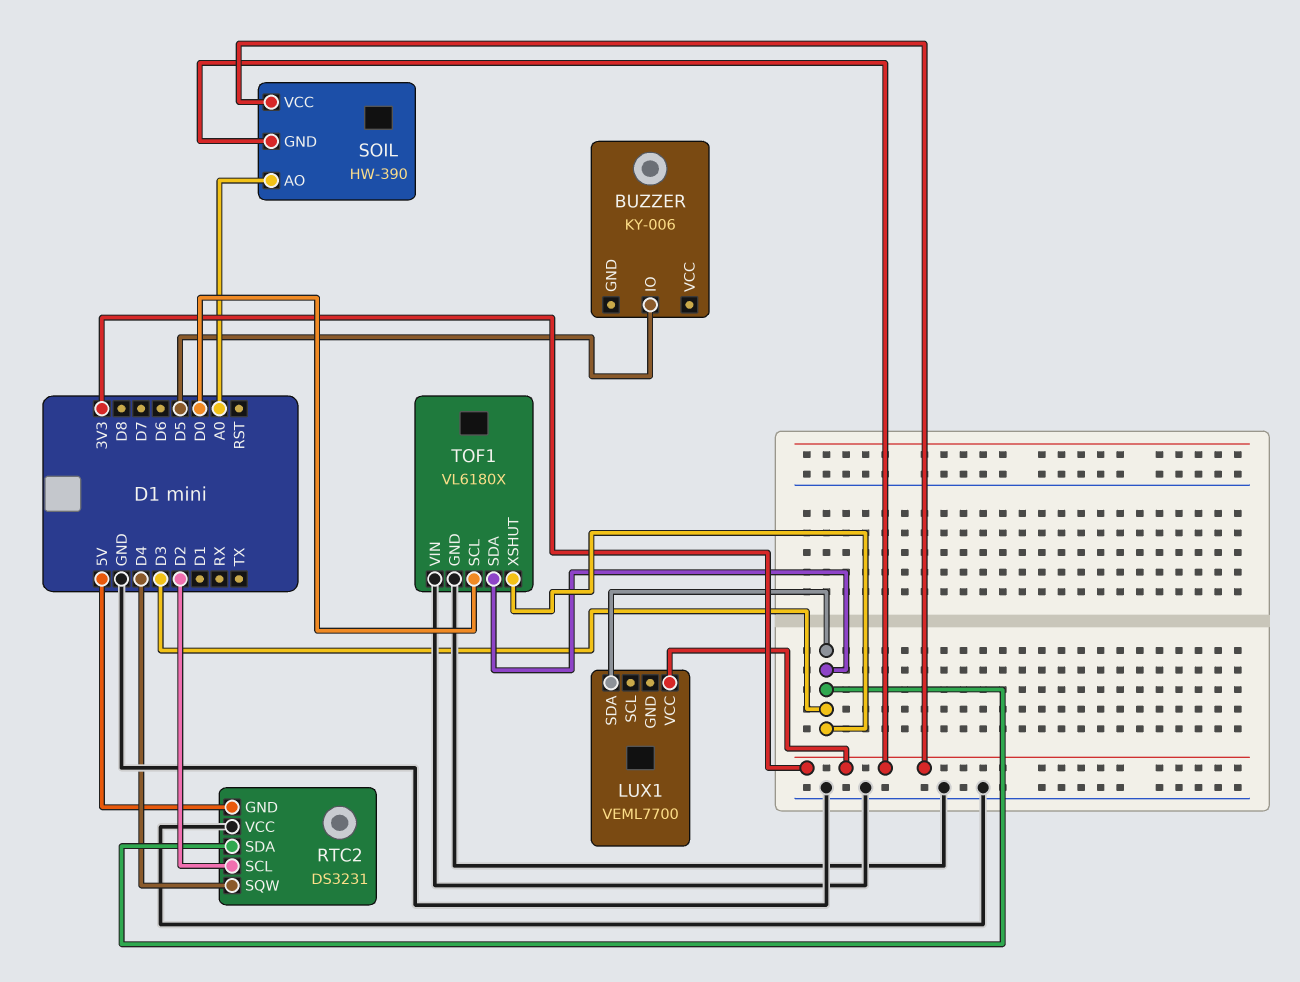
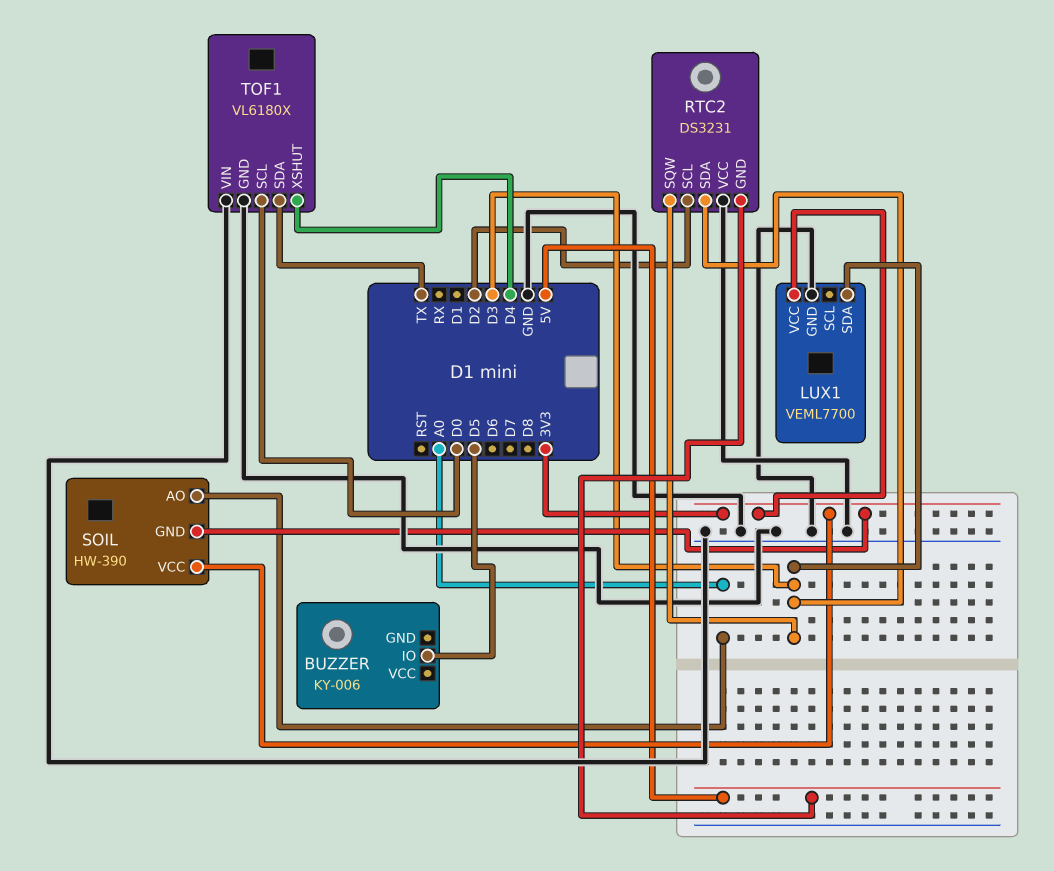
LUX1 pin GND: none -> GND
RTC2 pin SQW: D4 -> D3
TOF1 pin SDA: D3 -> TX
TOF1 pin XSHUT: D3 -> D4

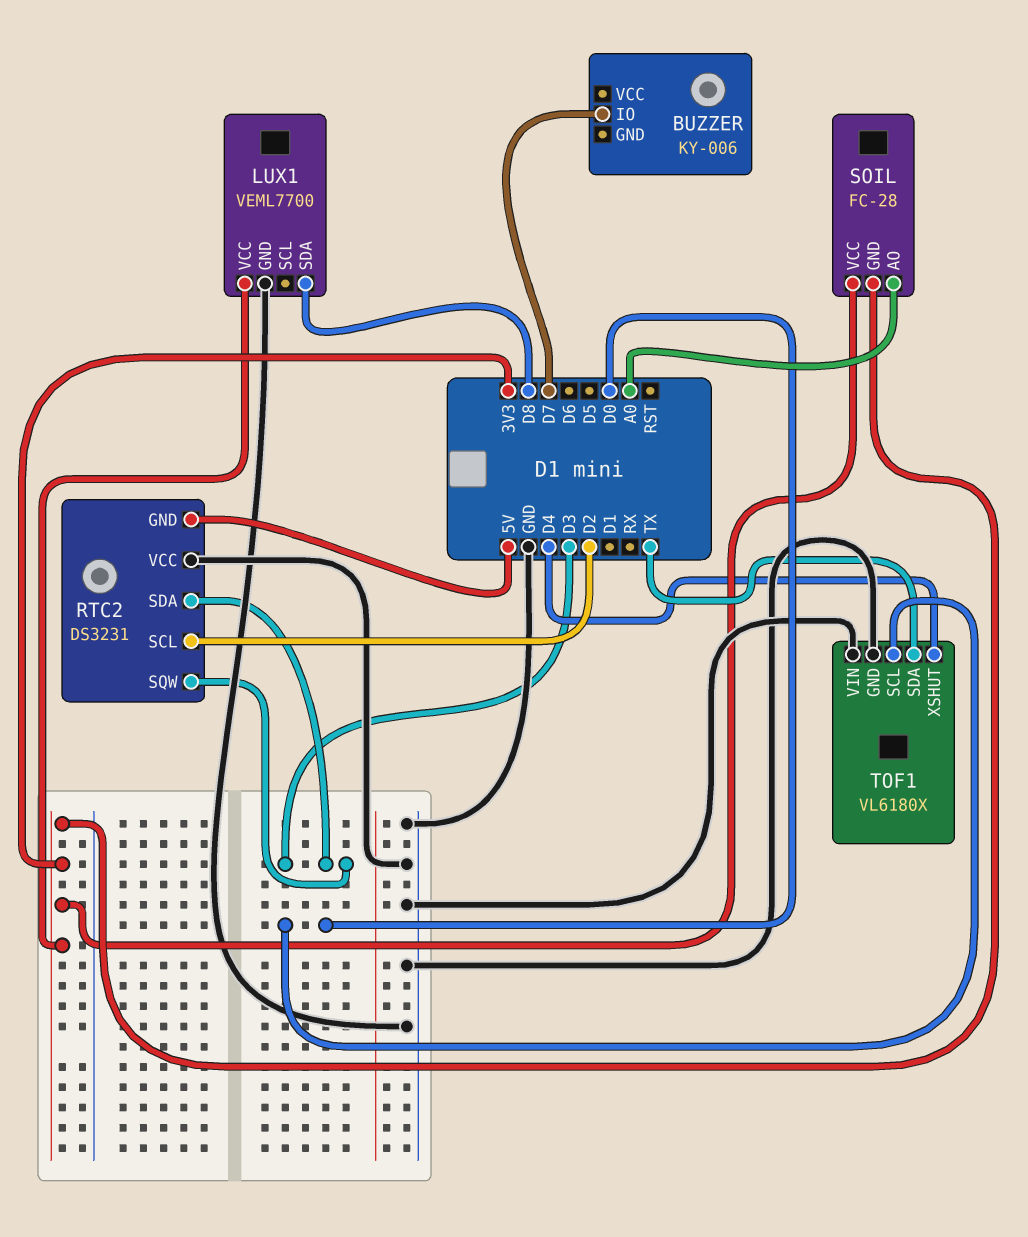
BUZZER pin IO: D5 -> D7
LUX1 pin SDA: D3 -> D8
SOIL: HW-390 -> FC-28

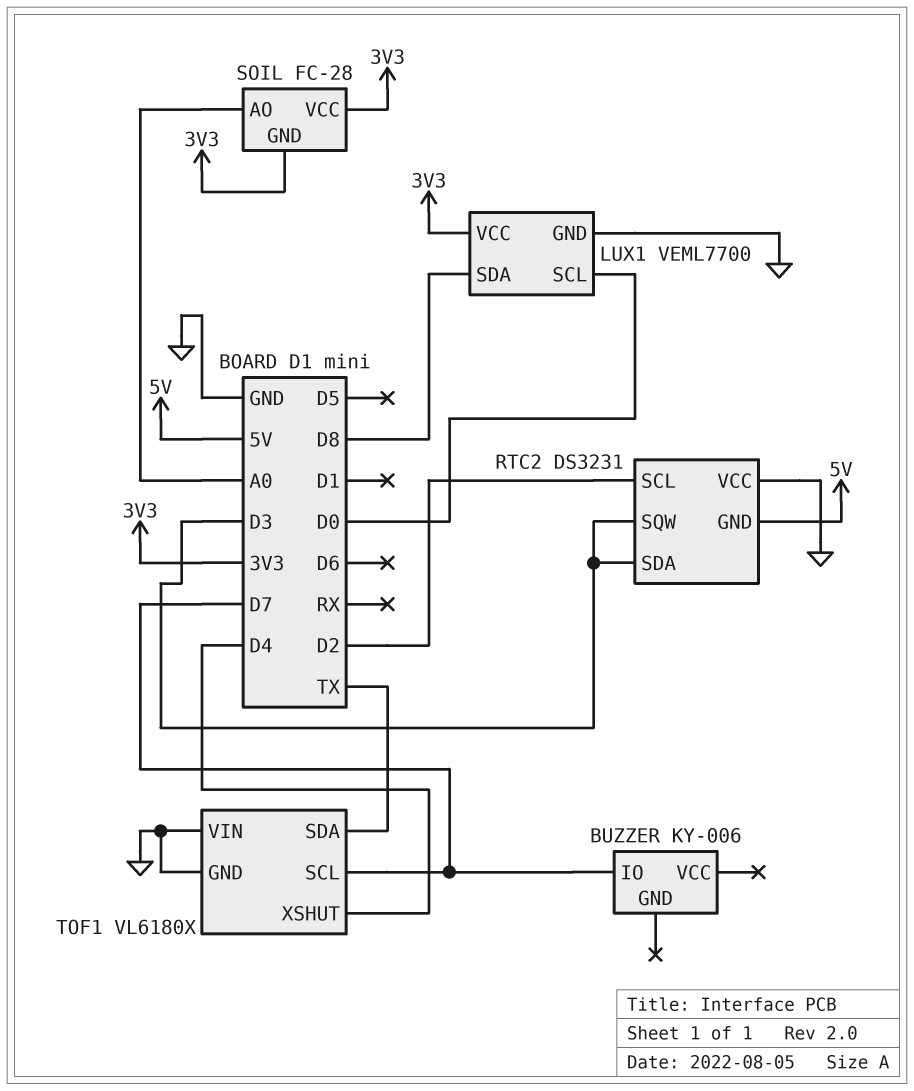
LUX1 pin SCL: none -> D0
TOF1 pin SCL: D0 -> D7

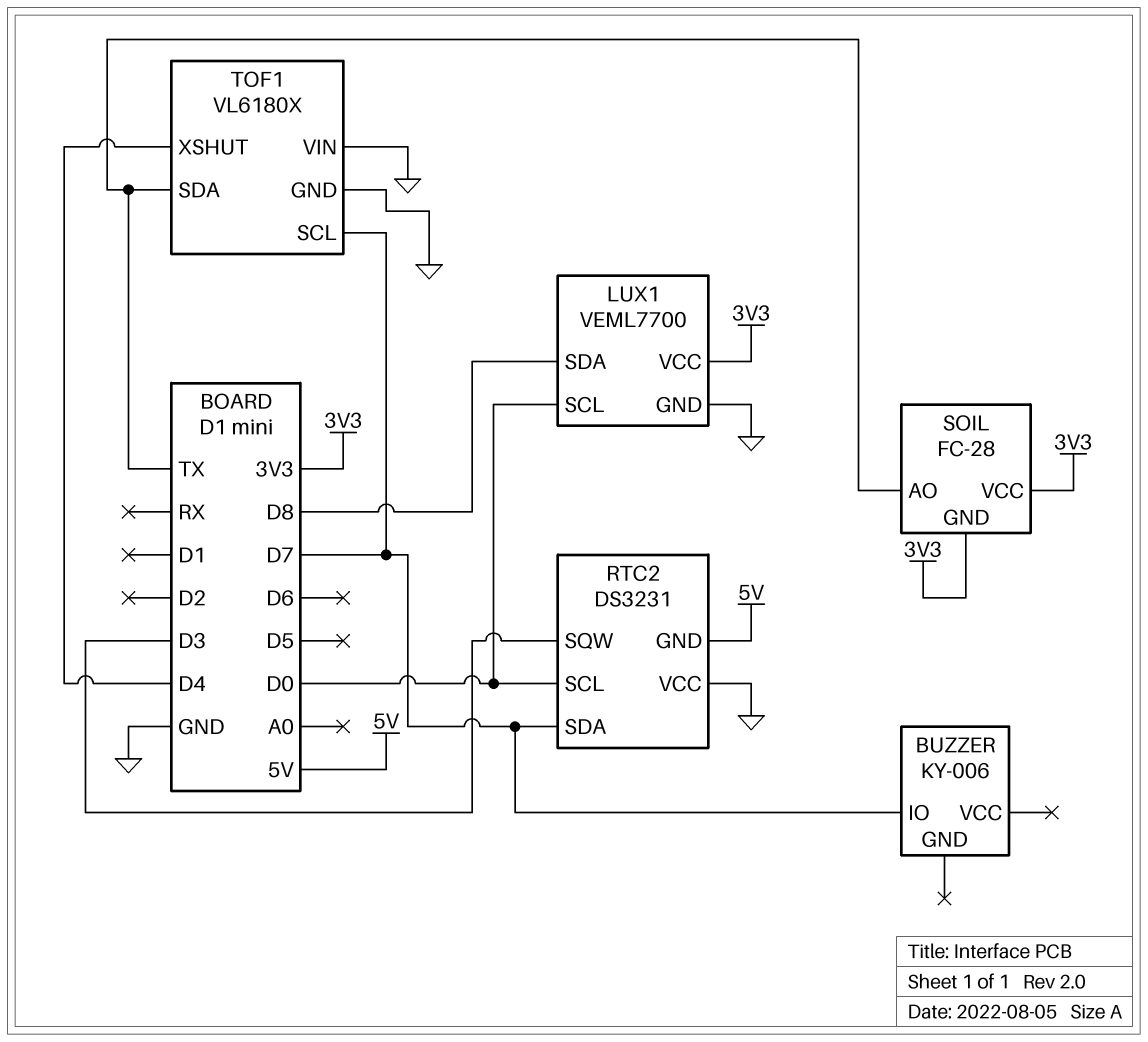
RTC2 pin SCL: D2 -> D0
RTC2 pin SDA: D3 -> D7
SOIL pin AO: A0 -> TX

